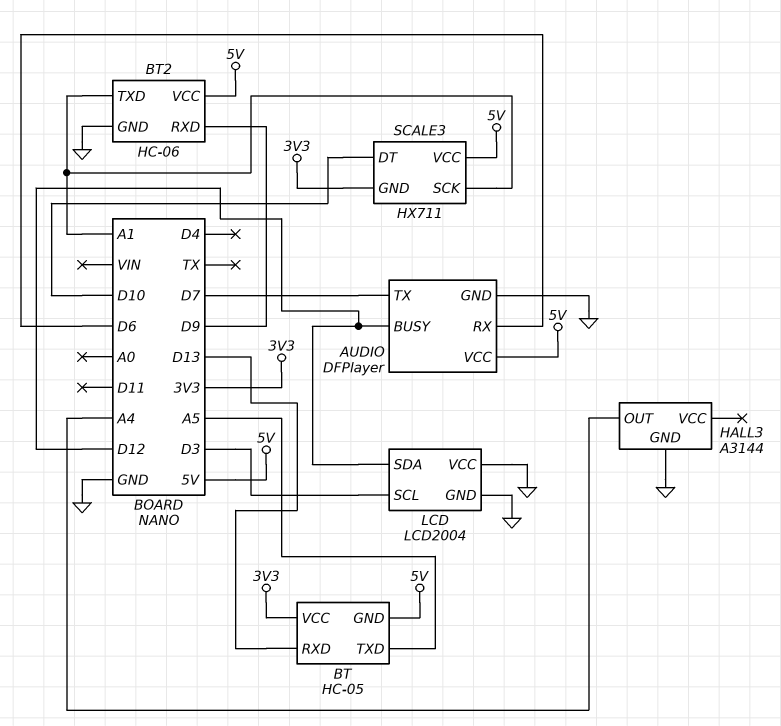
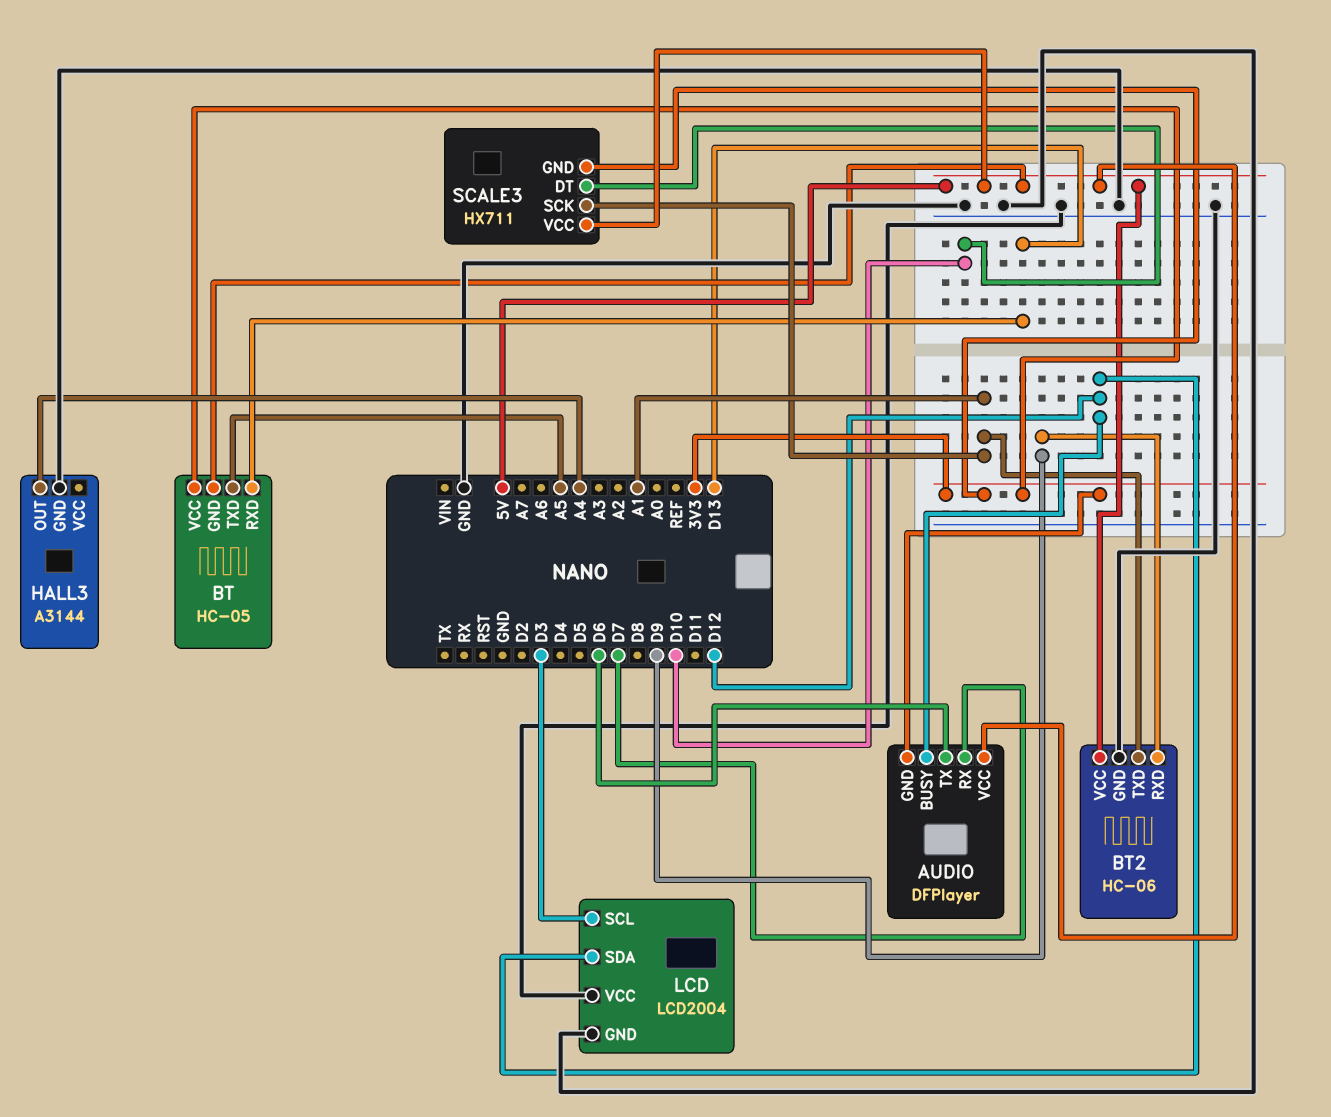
AUDIO pin GND: GND -> 3V3
AUDIO pin RX: D6 -> D7
AUDIO pin TX: D7 -> D6

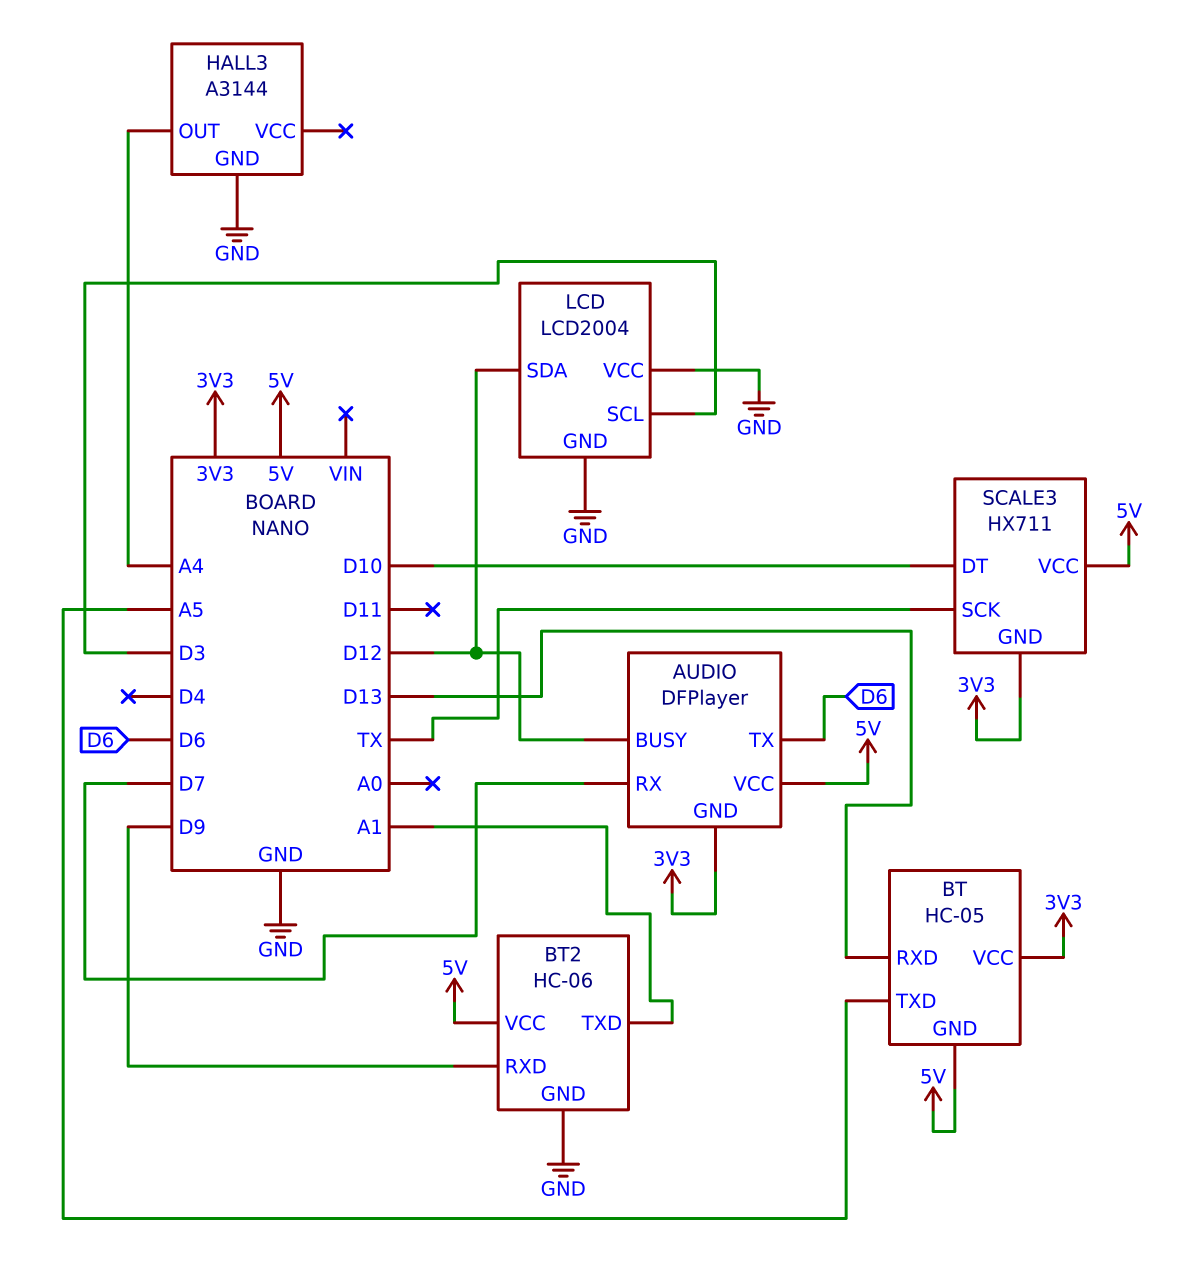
SCALE3 pin SCK: A1 -> TX

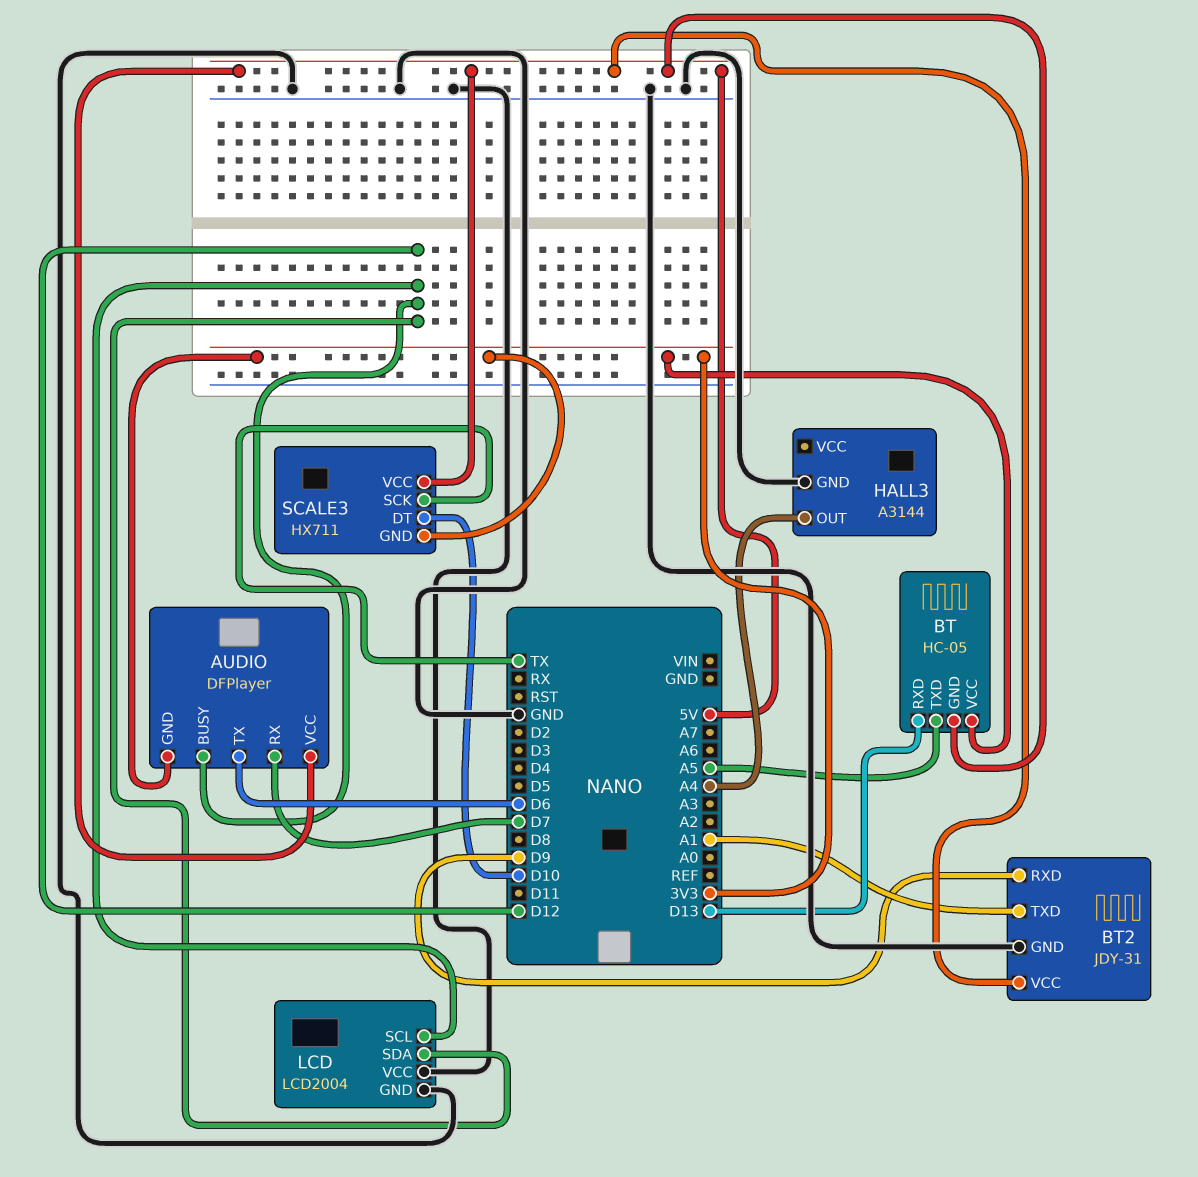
BT2: HC-06 -> JDY-31
LCD pin SCL: D3 -> D12

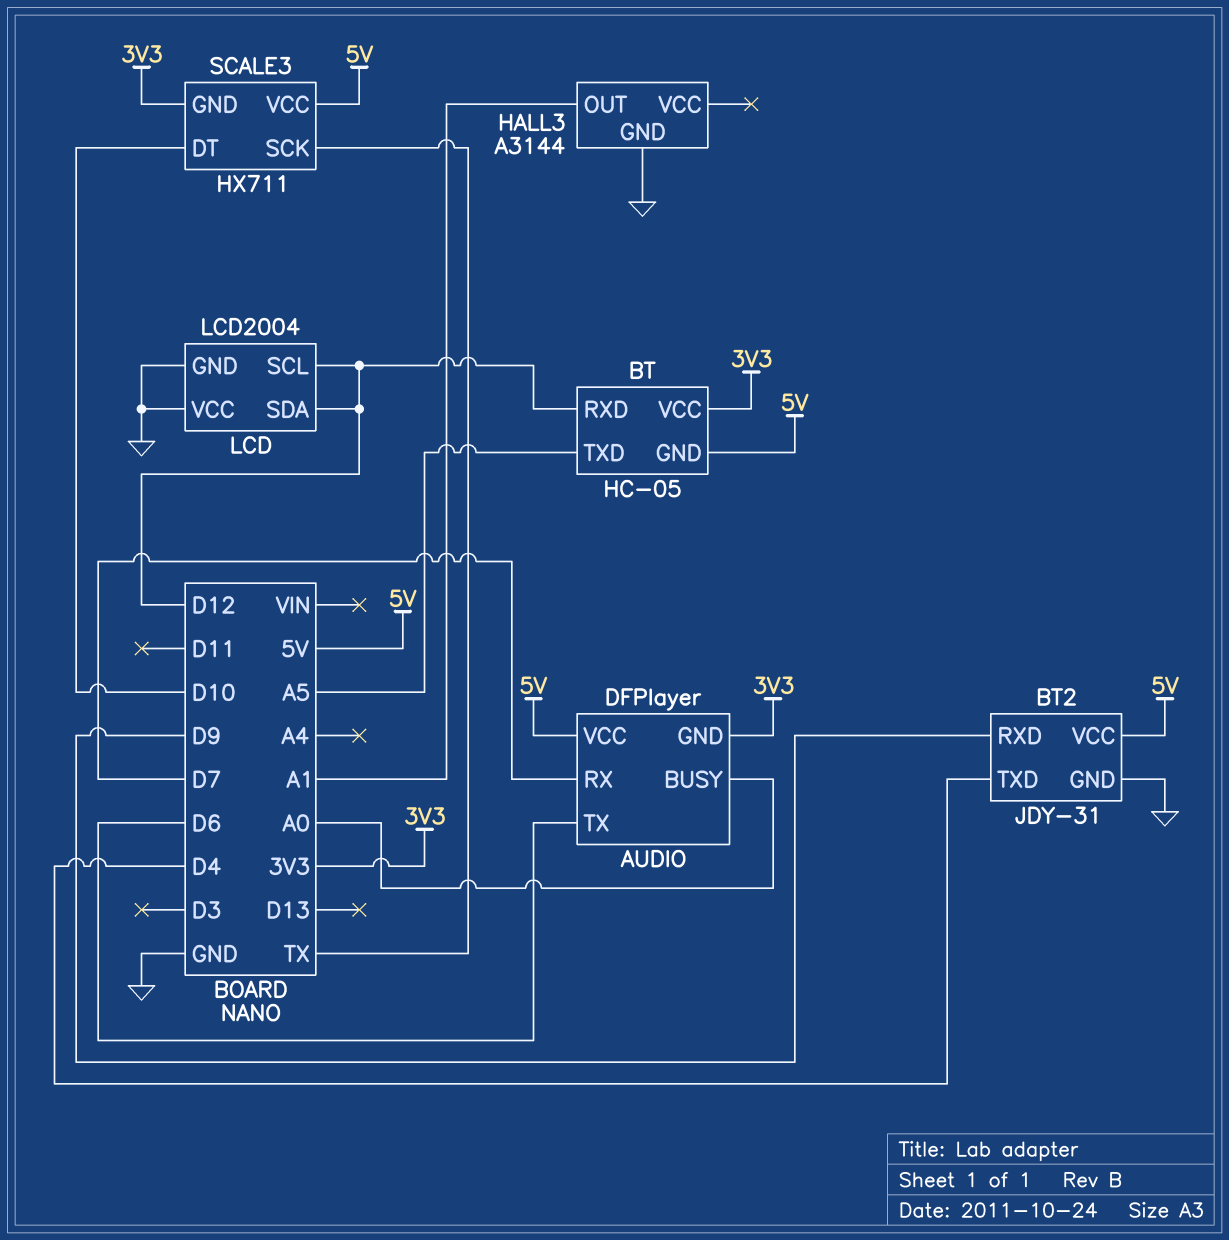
AUDIO pin BUSY: D12 -> A0
BT pin RXD: D13 -> D12
BT2 pin TXD: A1 -> D4
HALL3 pin OUT: A4 -> A1

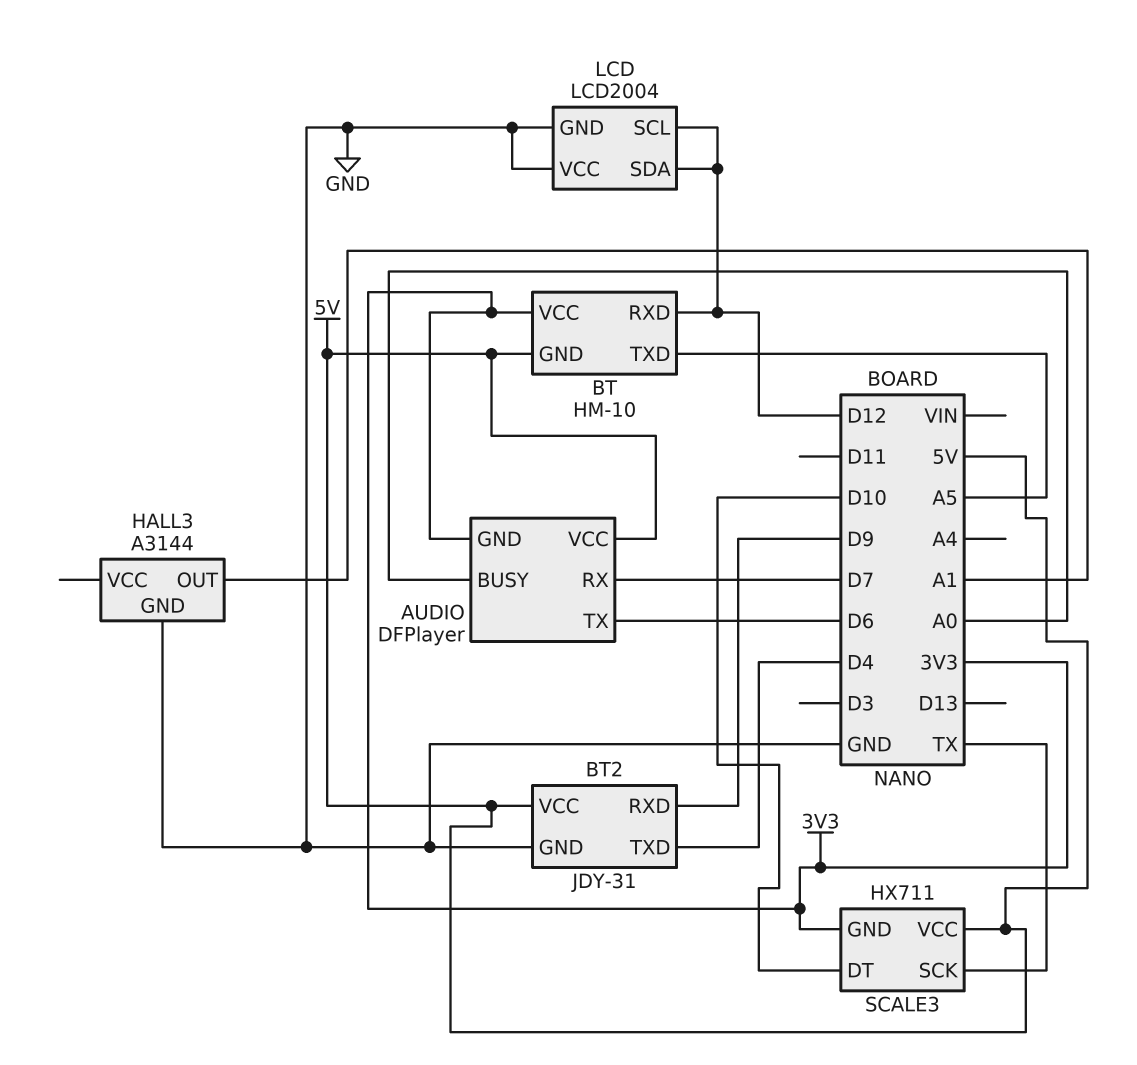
BT: HC-05 -> HM-10

